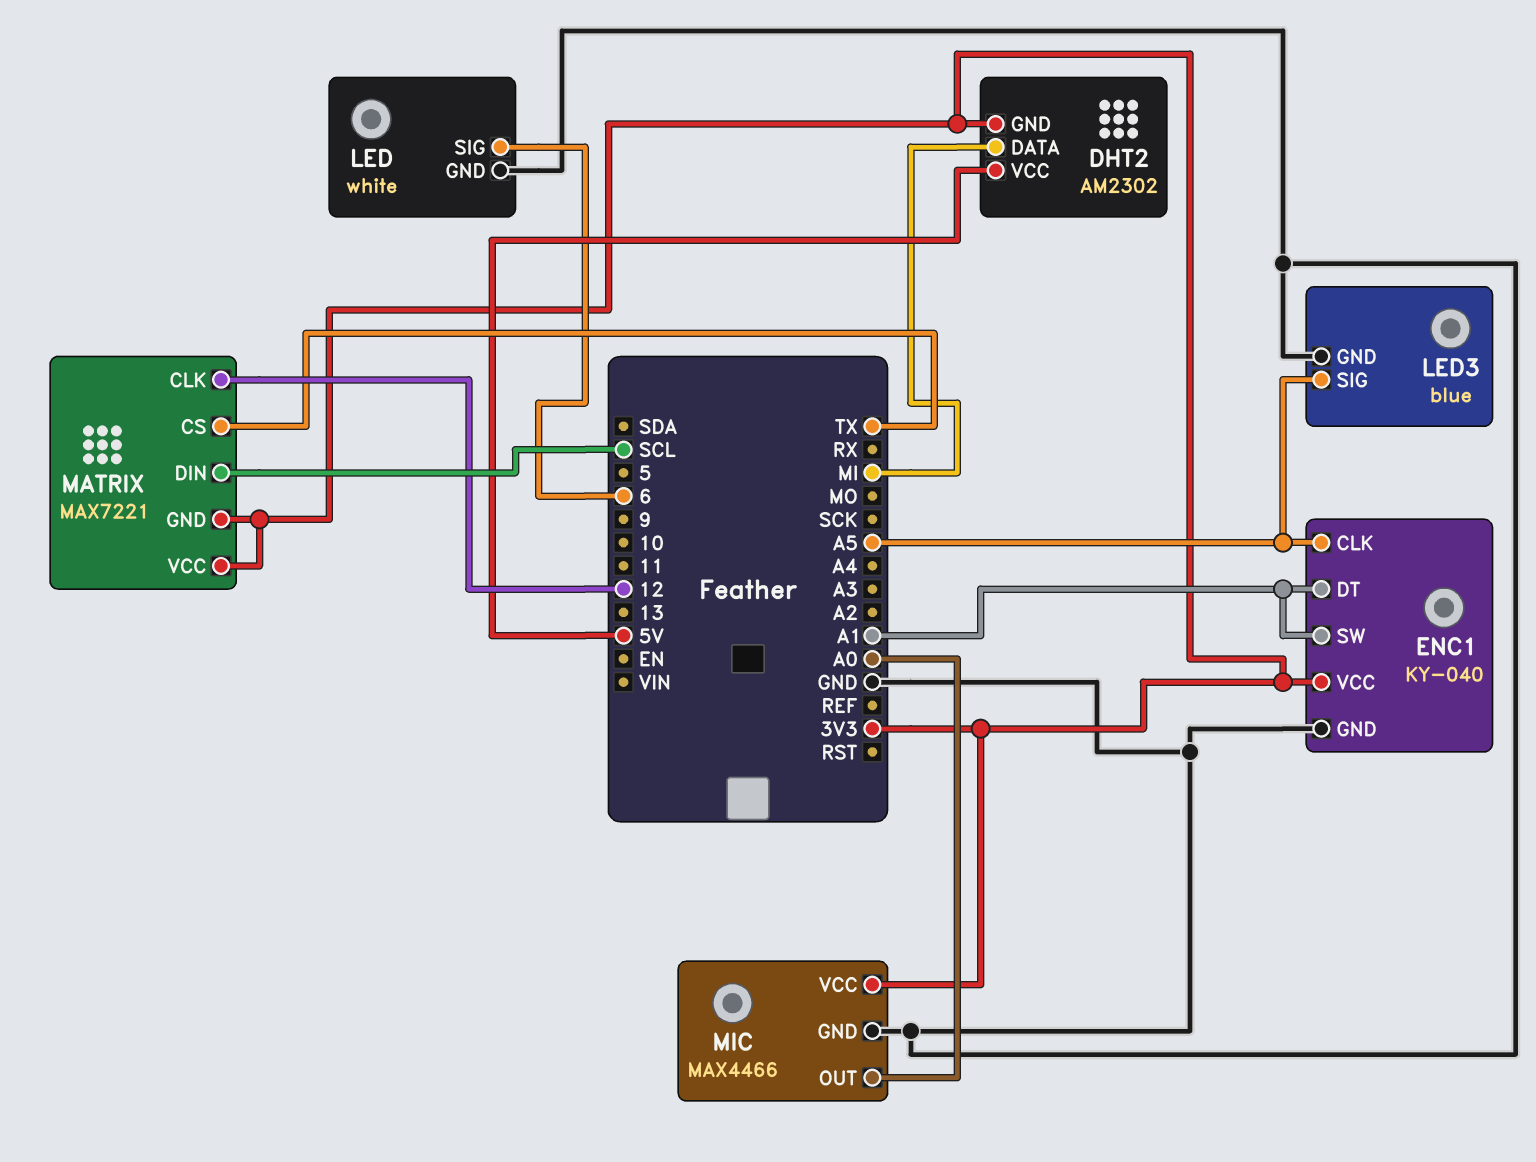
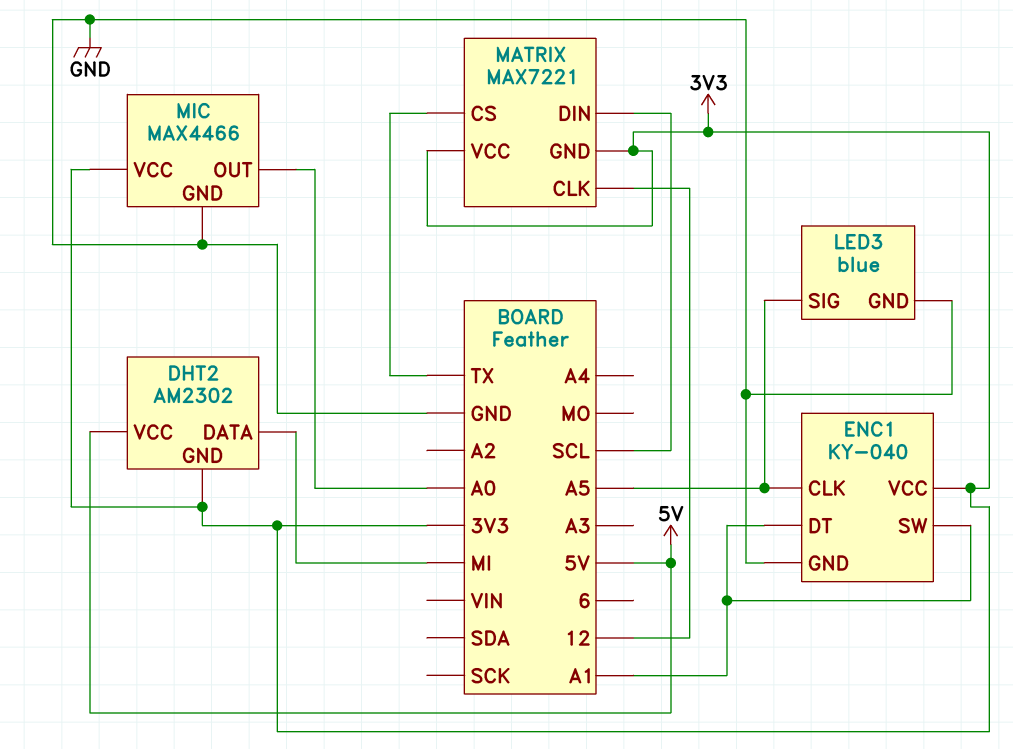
LED: white -> none
LED pin GND: GND -> none
LED pin SIG: 6 -> none

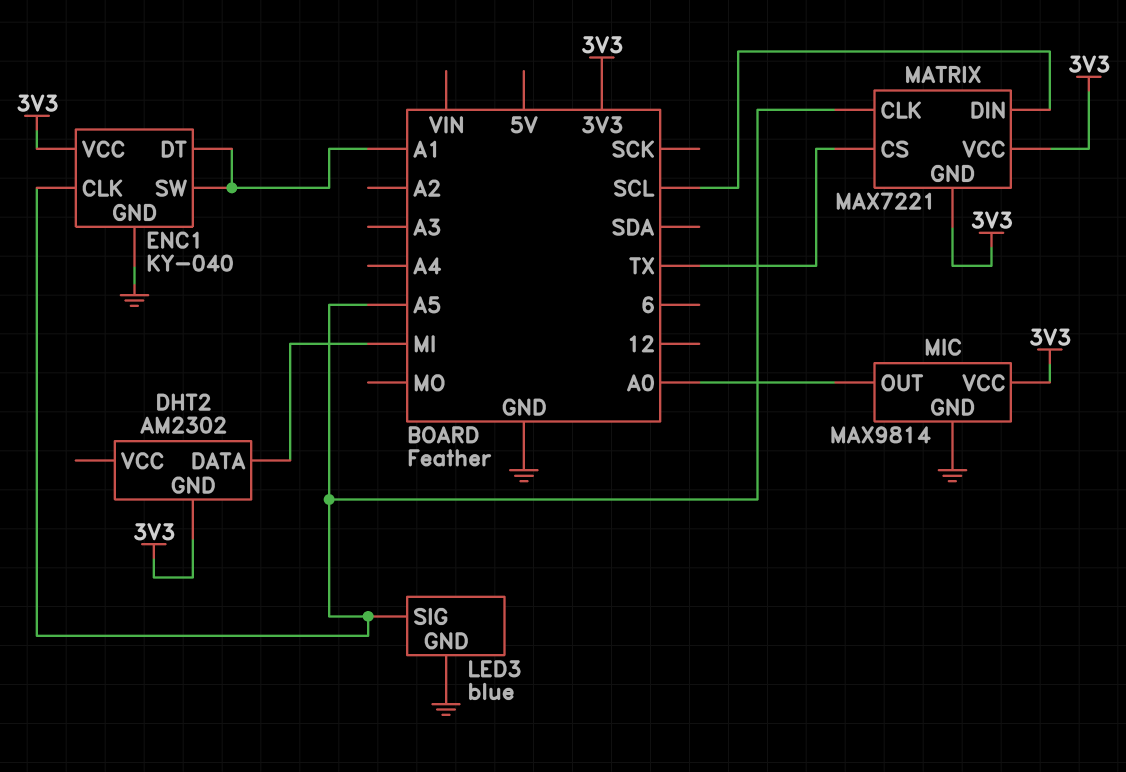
DHT2 pin VCC: 5V -> none
MATRIX pin CLK: 12 -> A5
MIC: MAX4466 -> MAX9814

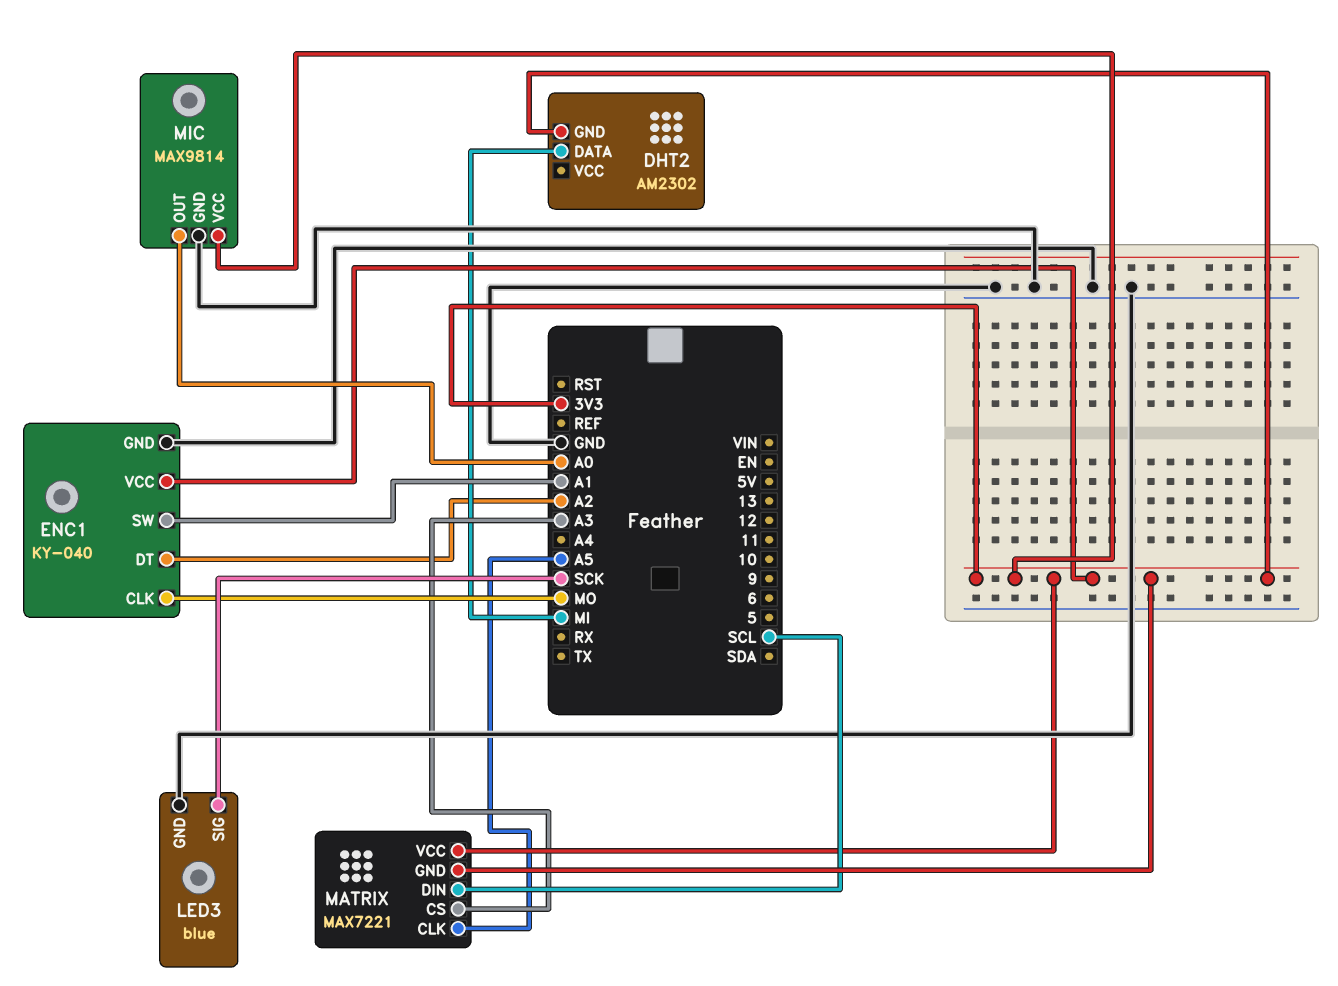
ENC1 pin CLK: A5 -> MO
ENC1 pin DT: A1 -> A2
LED3 pin SIG: A5 -> SCK
MATRIX pin CS: TX -> A3

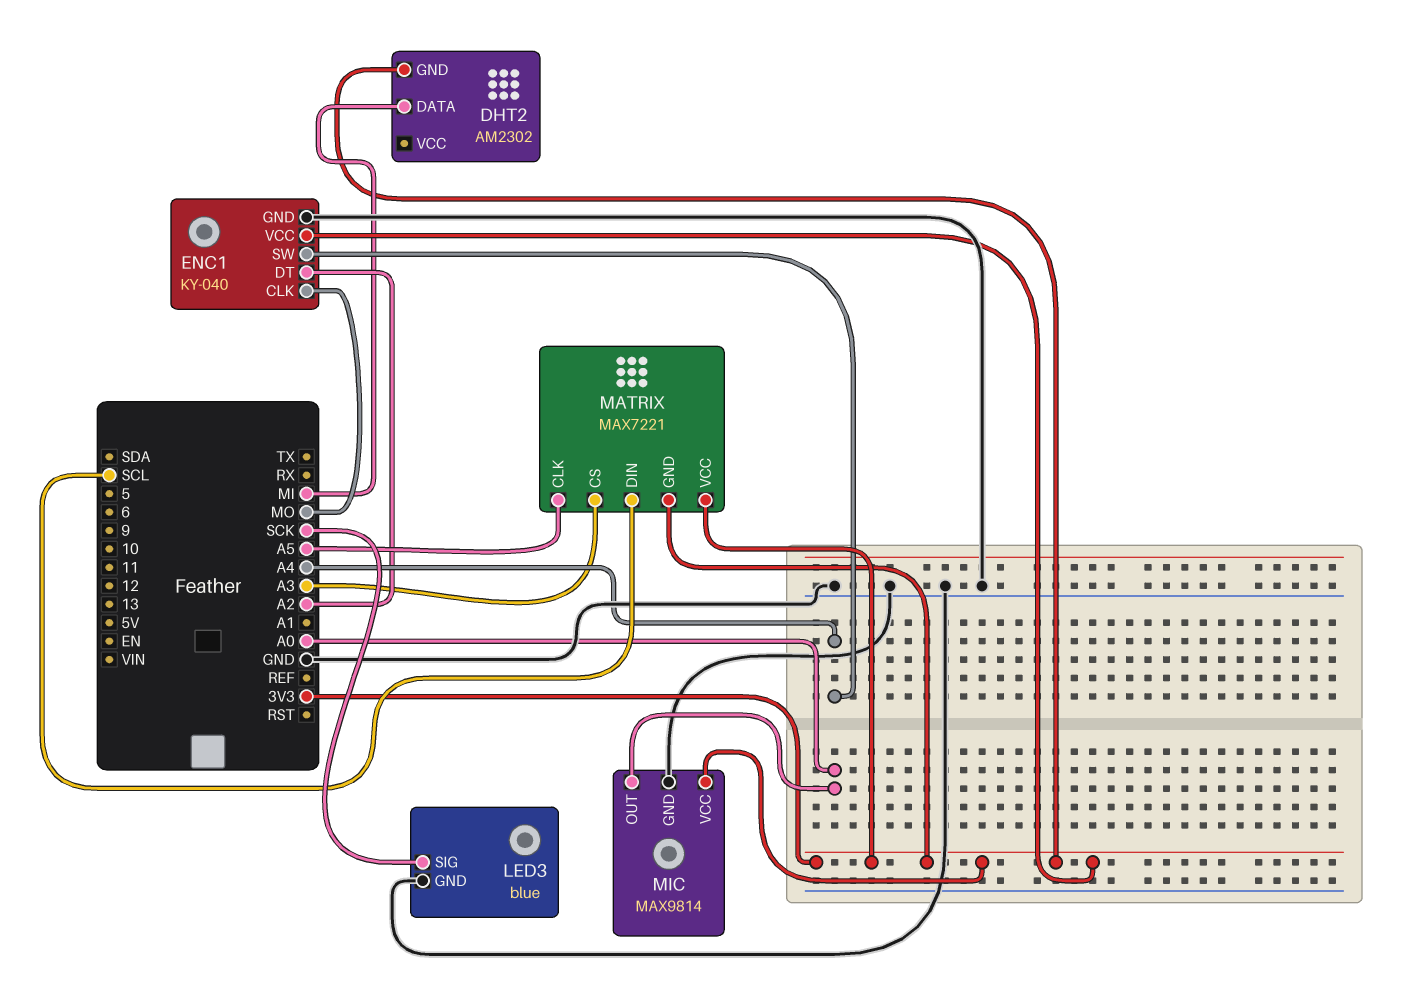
ENC1 pin SW: A1 -> A4

